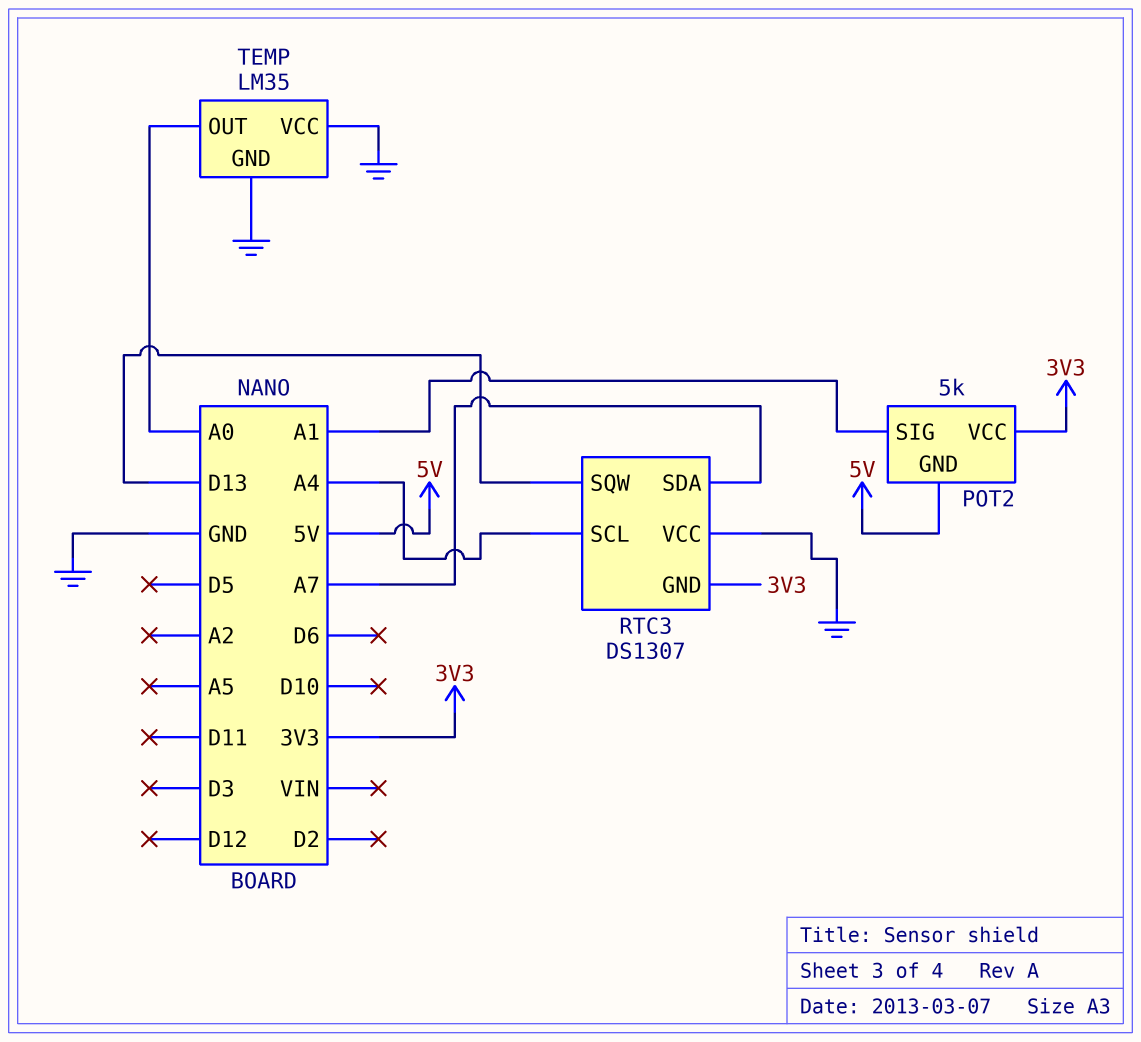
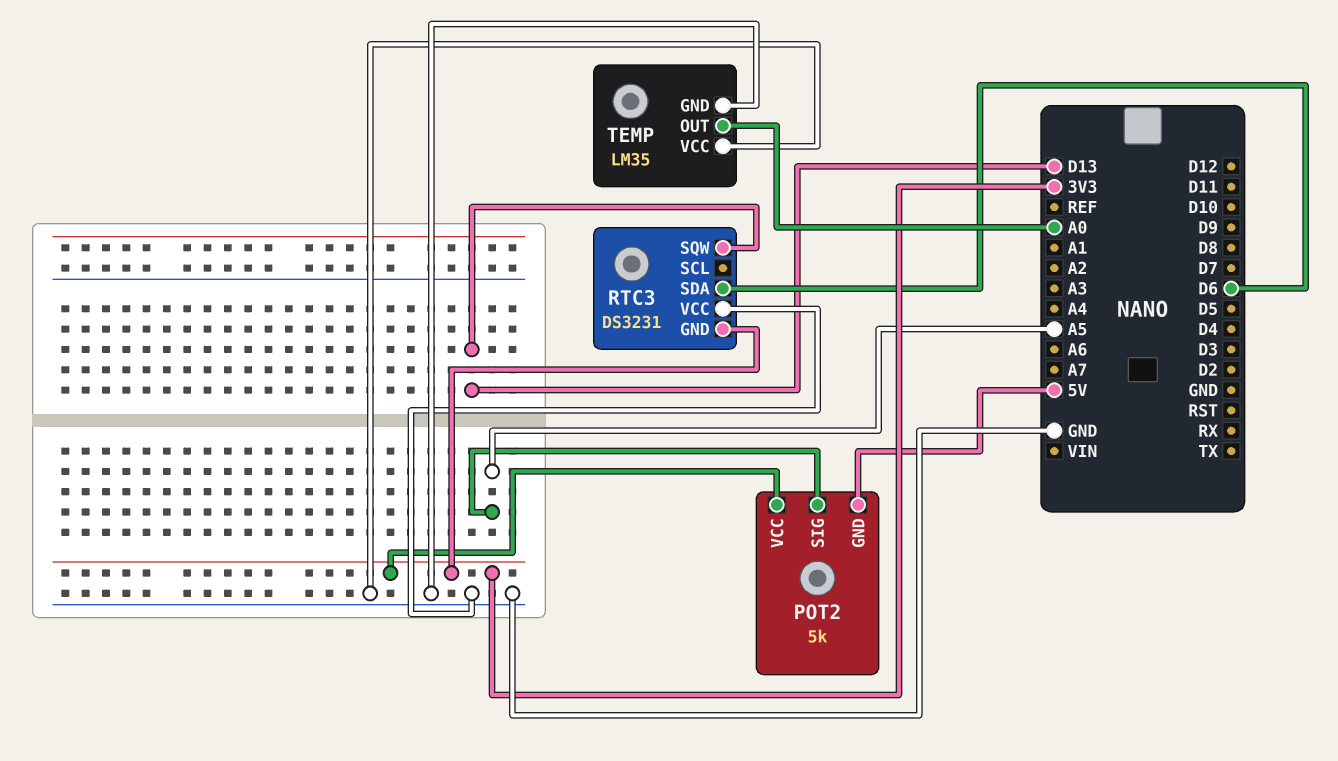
POT2 pin SIG: A1 -> A5
RTC3: DS1307 -> DS3231
RTC3 pin SCL: A4 -> none
RTC3 pin SDA: A7 -> D6

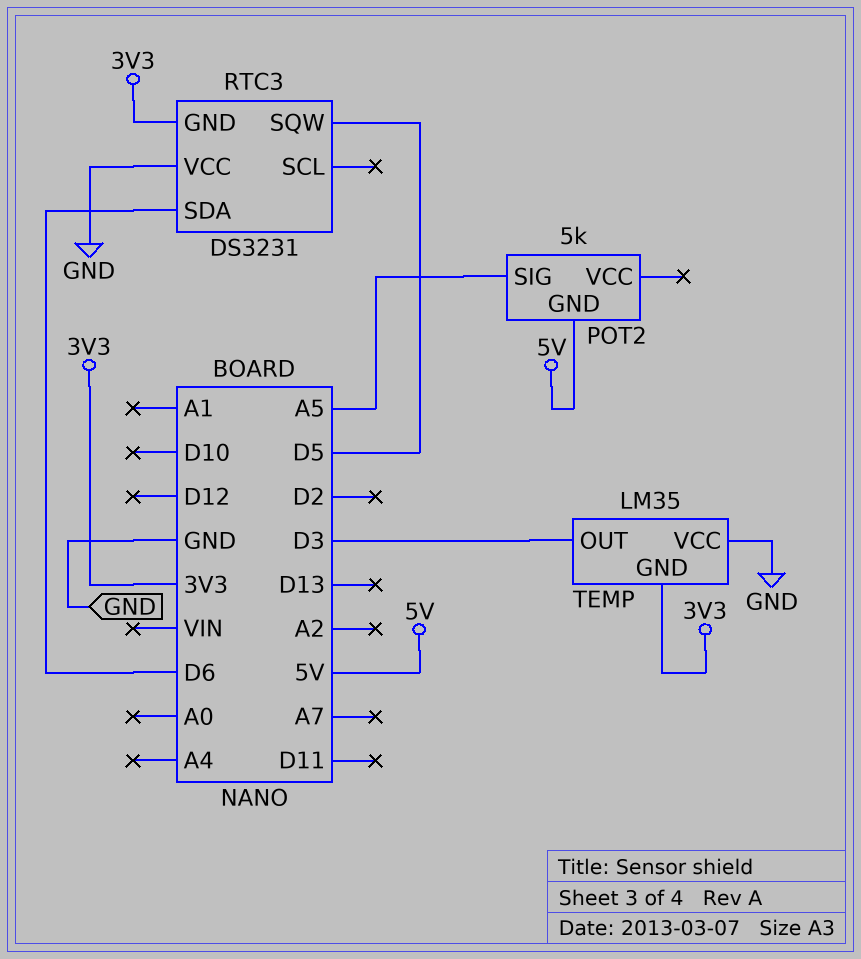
POT2 pin VCC: 3V3 -> none
RTC3 pin SQW: D13 -> D5
TEMP pin GND: GND -> 3V3
TEMP pin OUT: A0 -> D3

